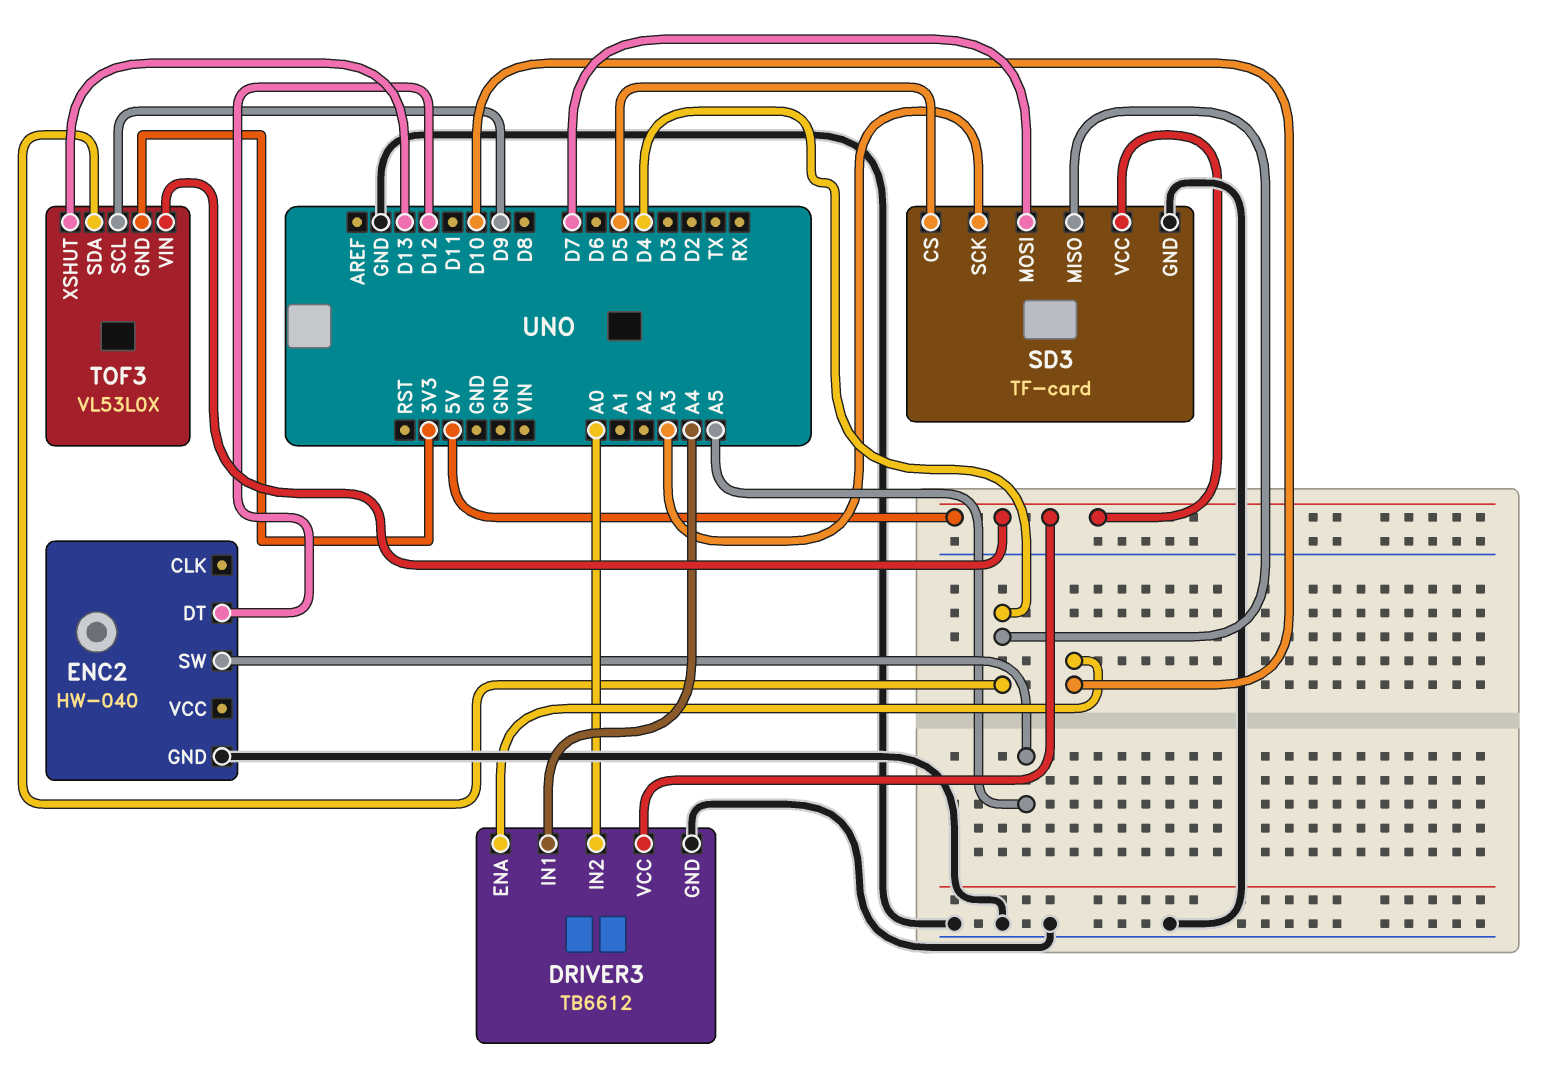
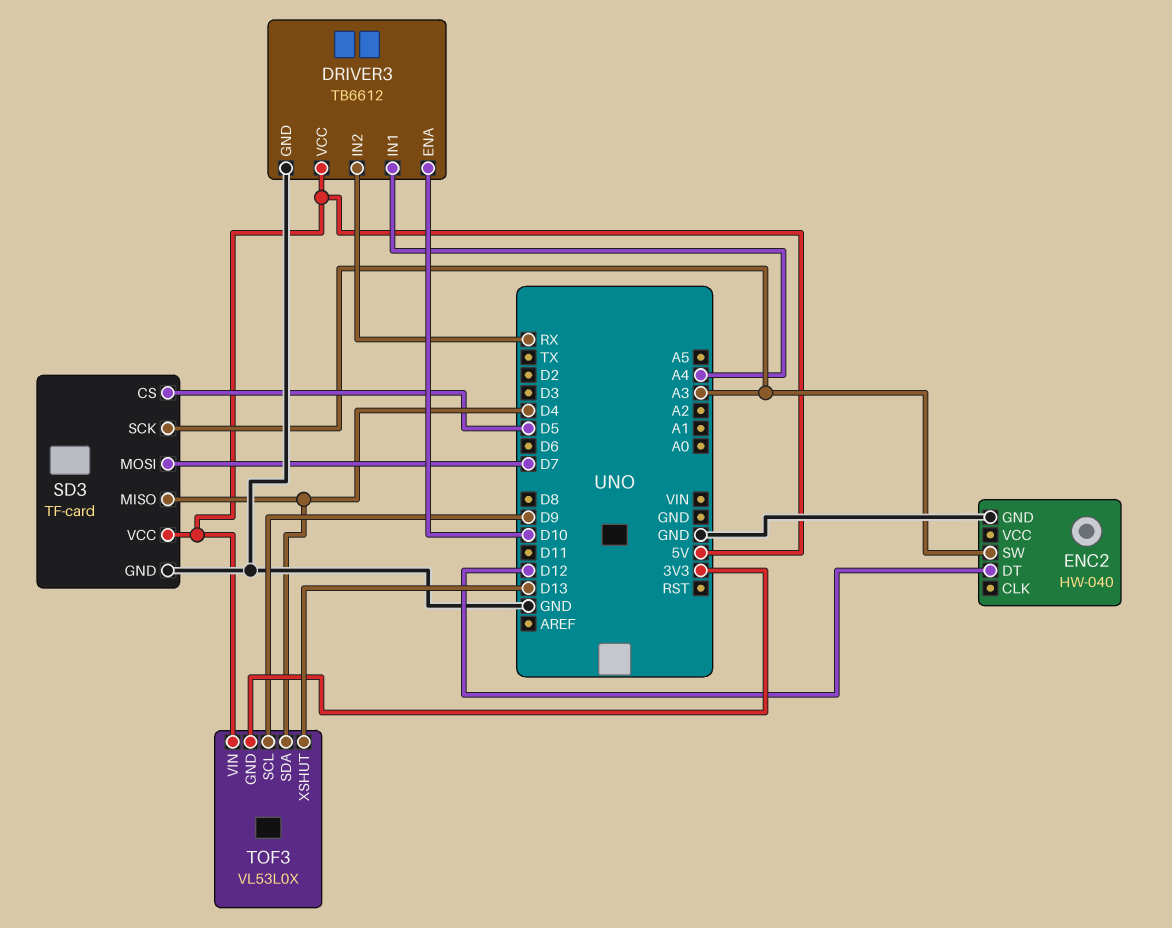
DRIVER3 pin IN2: A0 -> RX
ENC2 pin SW: A5 -> A3

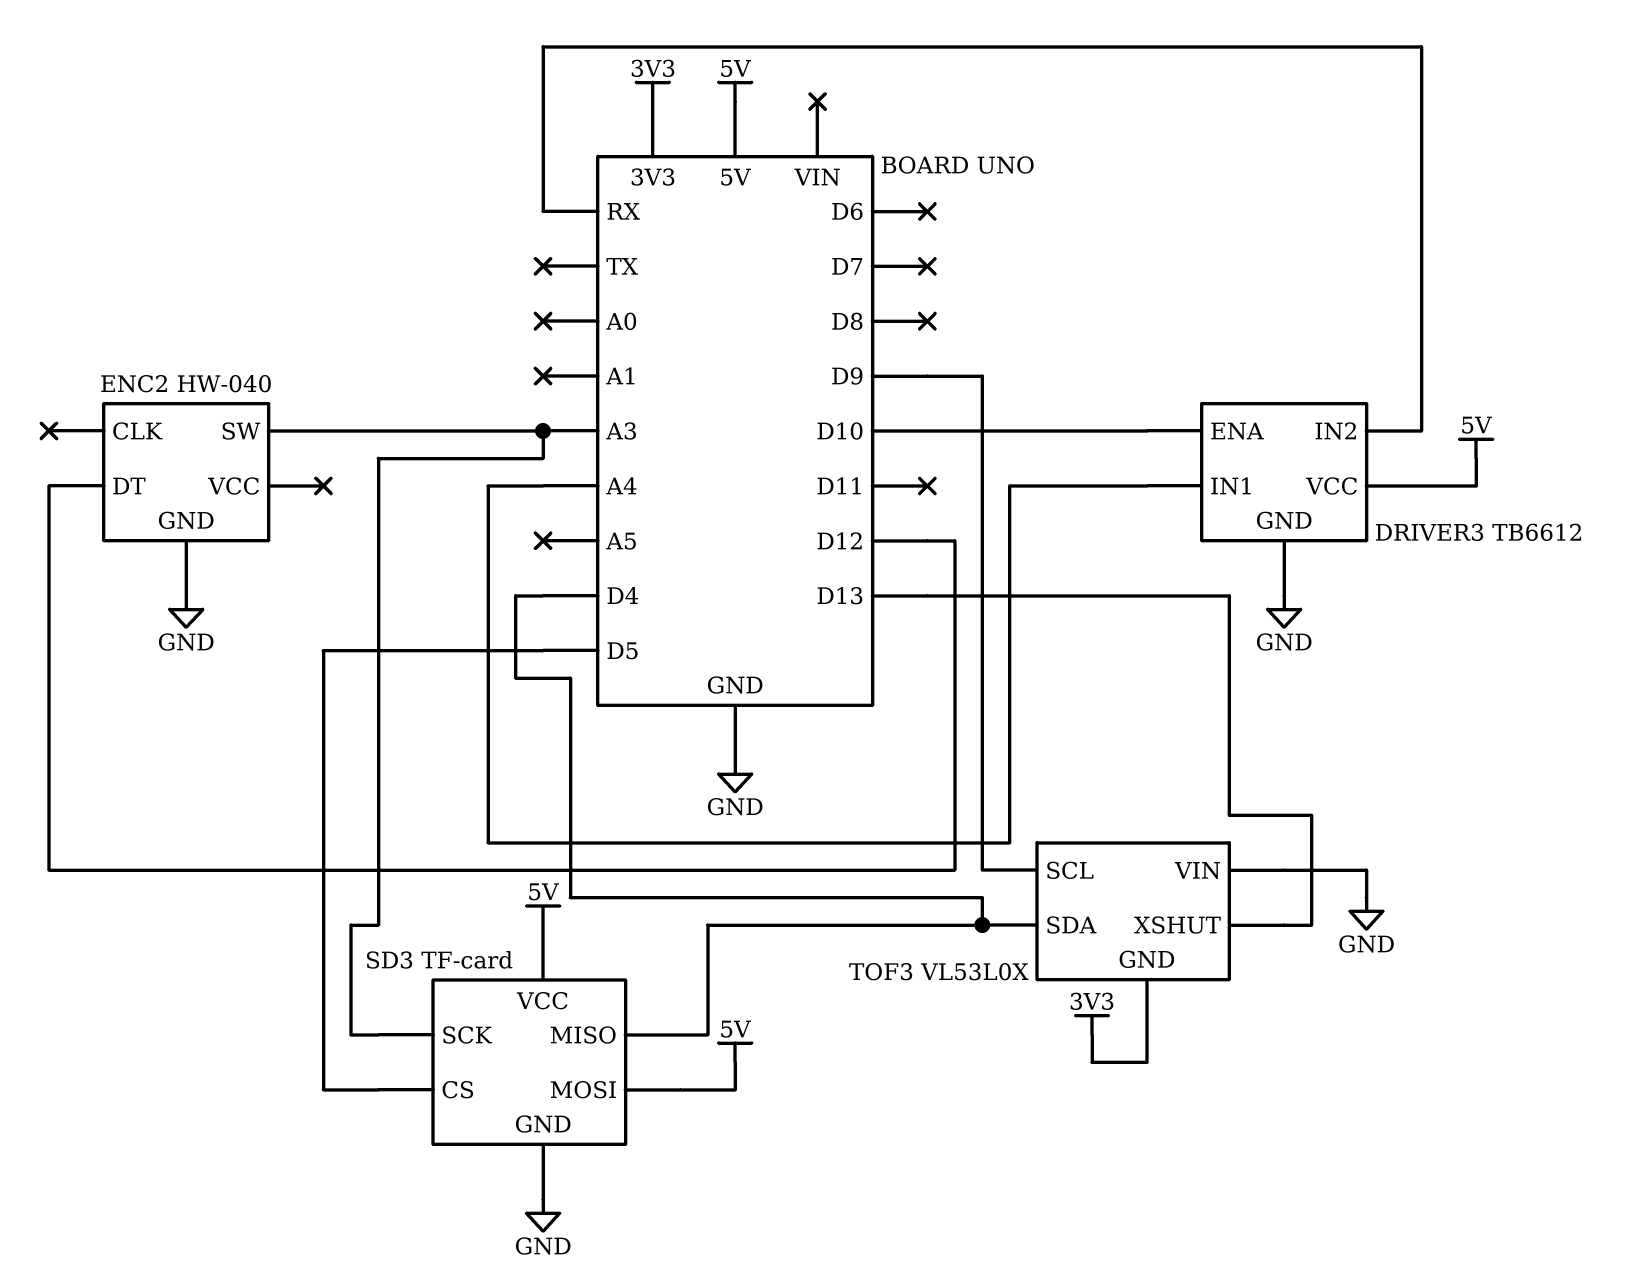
SD3 pin MOSI: D7 -> 5V
TOF3 pin VIN: 5V -> GND

